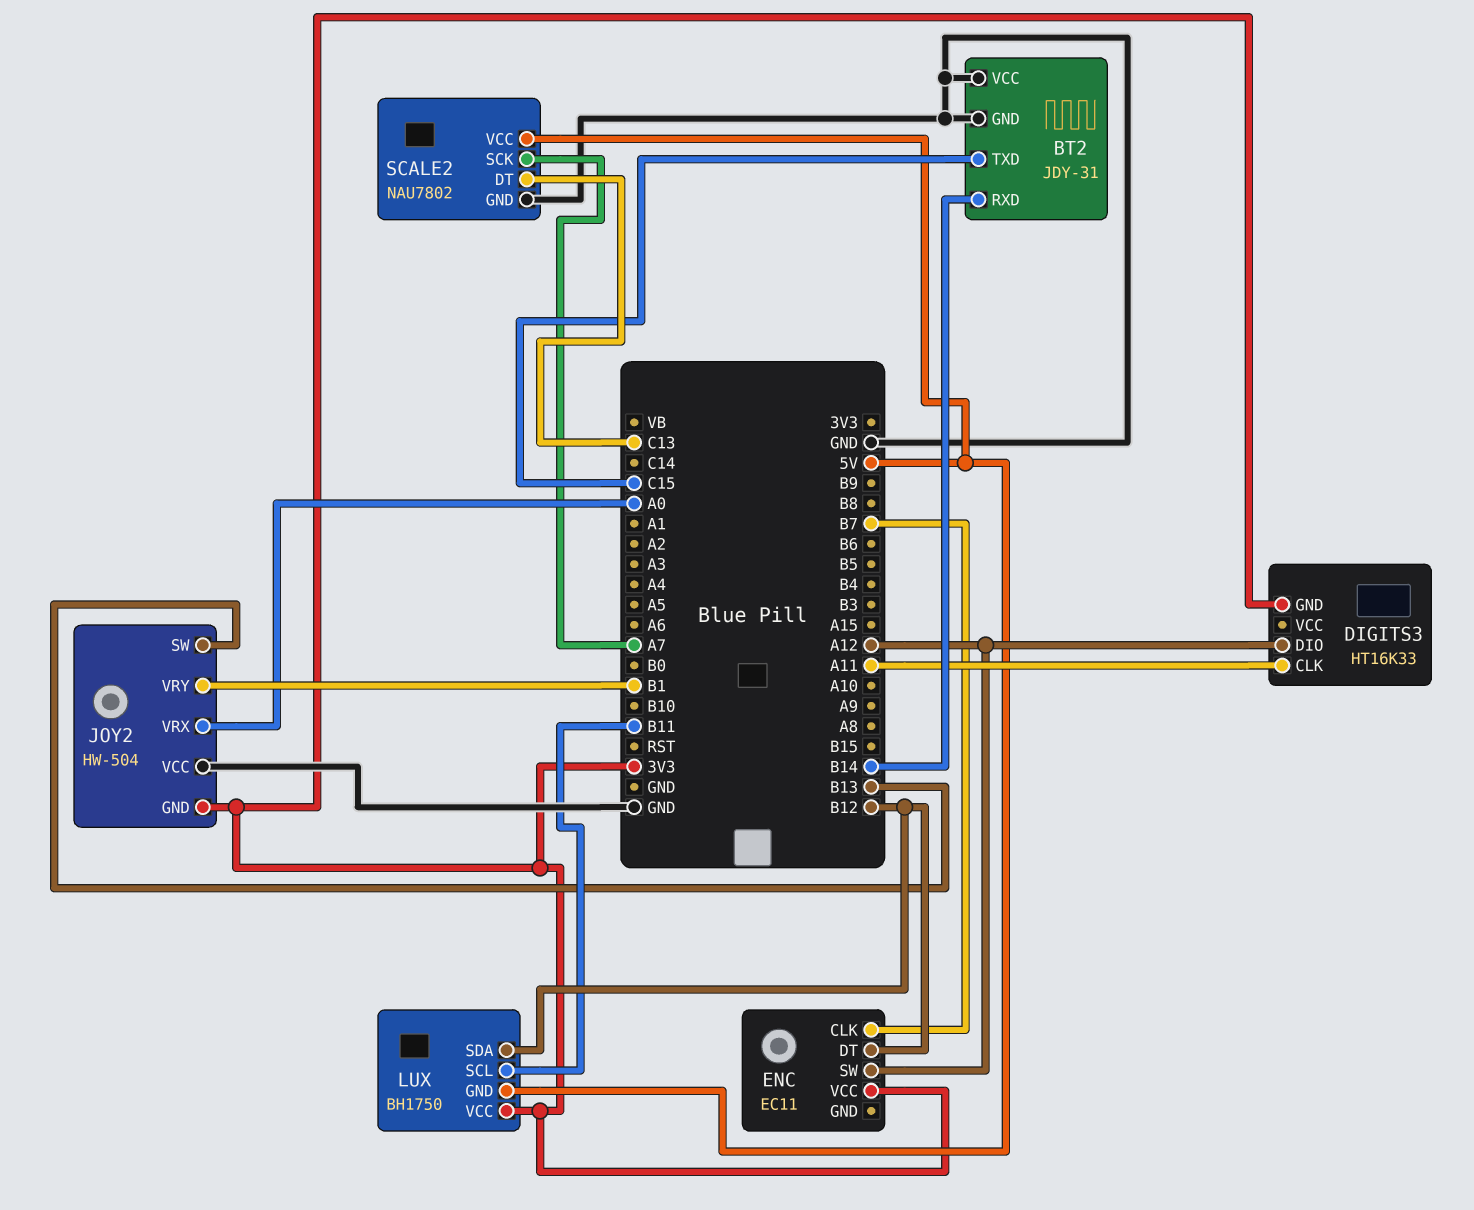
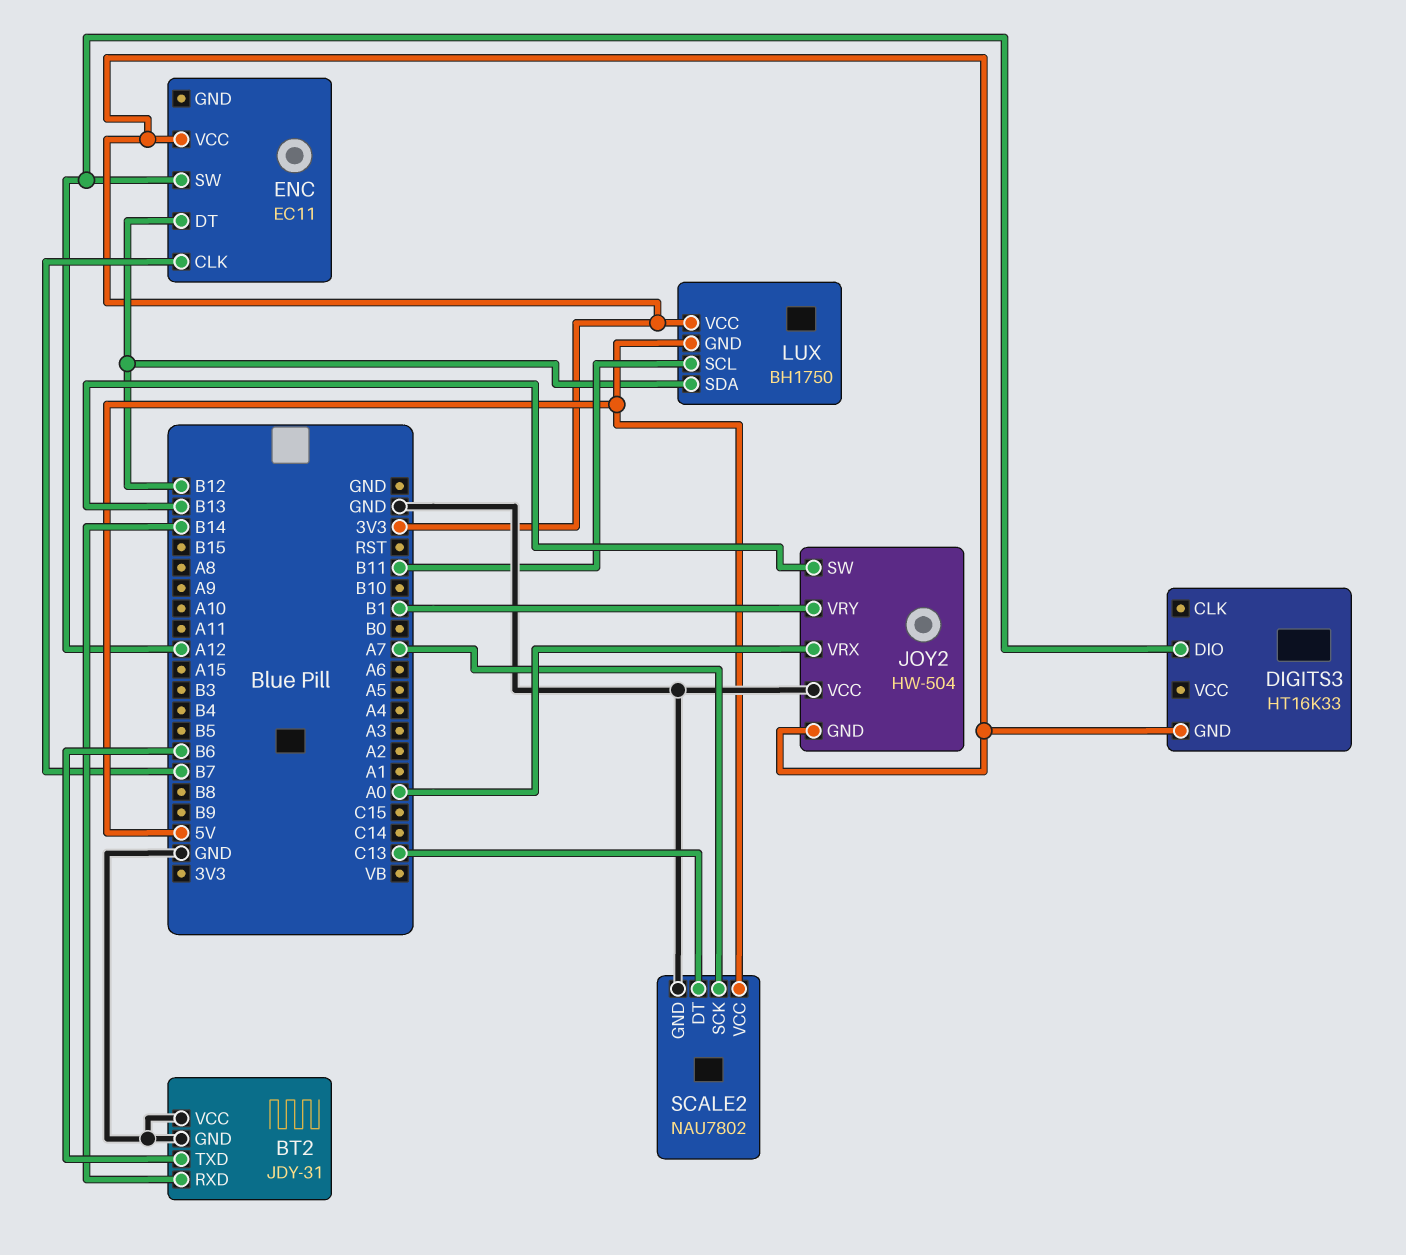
BT2 pin TXD: C15 -> B6
DIGITS3 pin CLK: A11 -> none

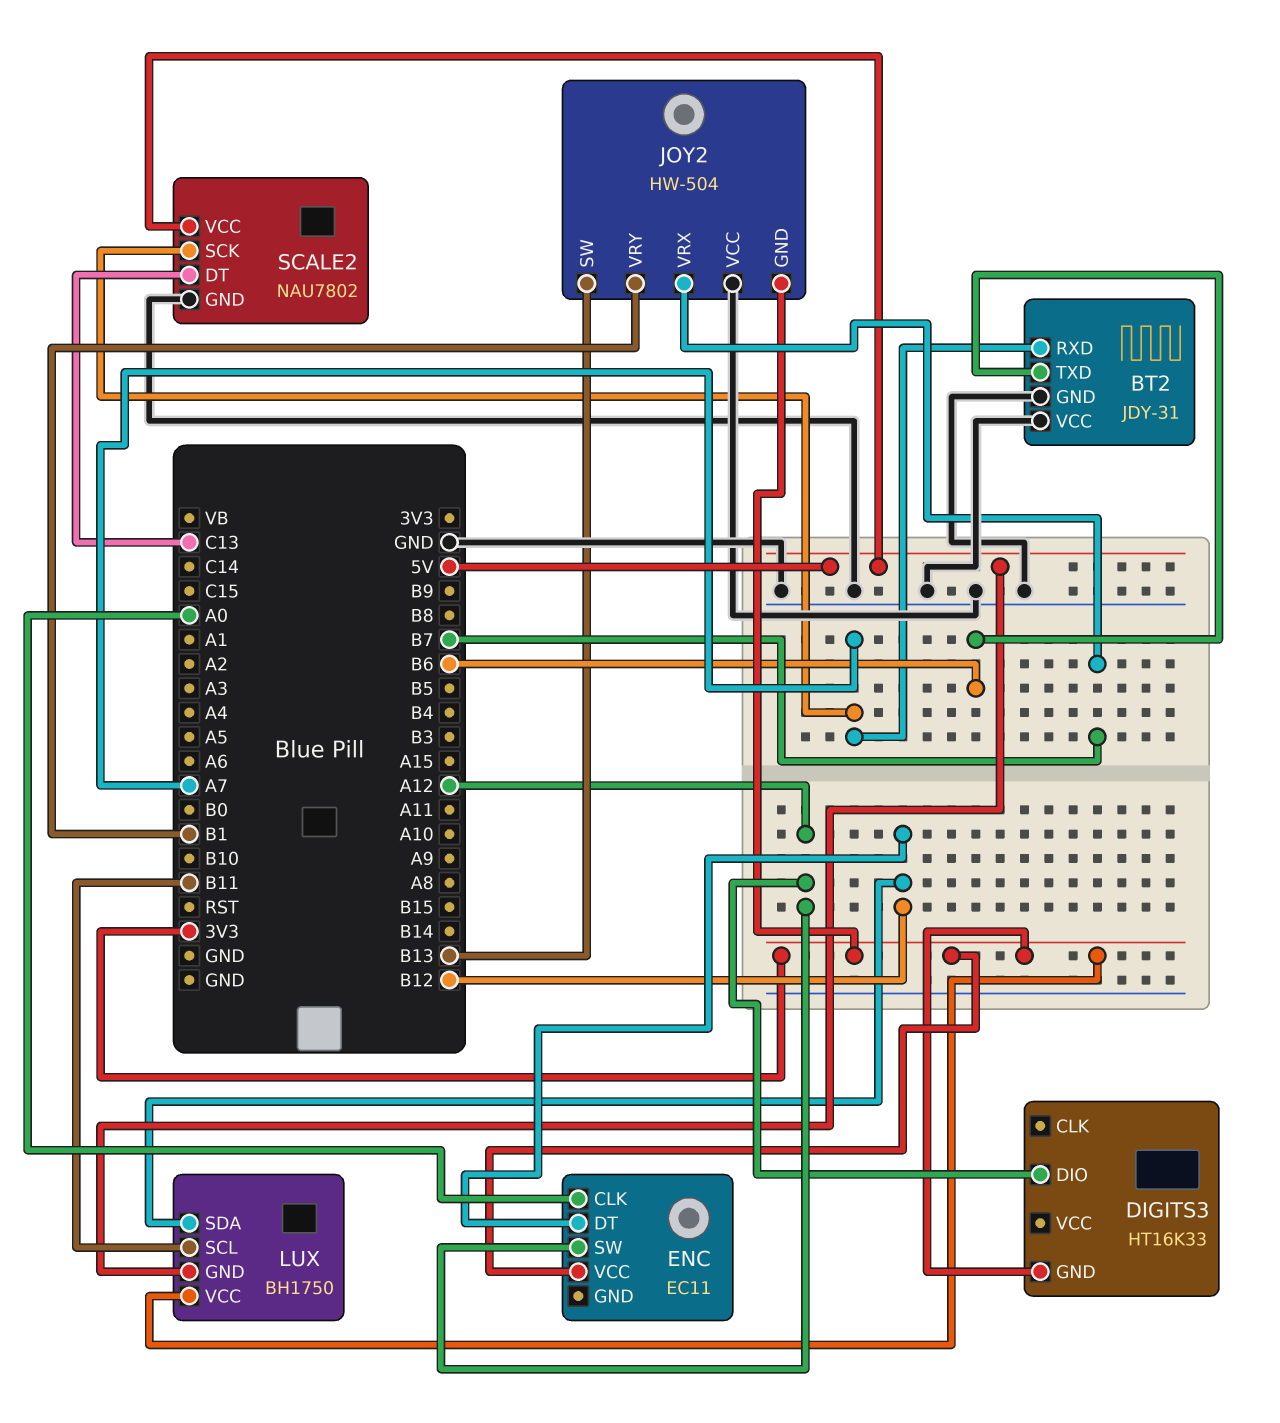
BT2 pin RXD: B14 -> A7
ENC pin CLK: B7 -> A0
JOY2 pin VRX: A0 -> B7

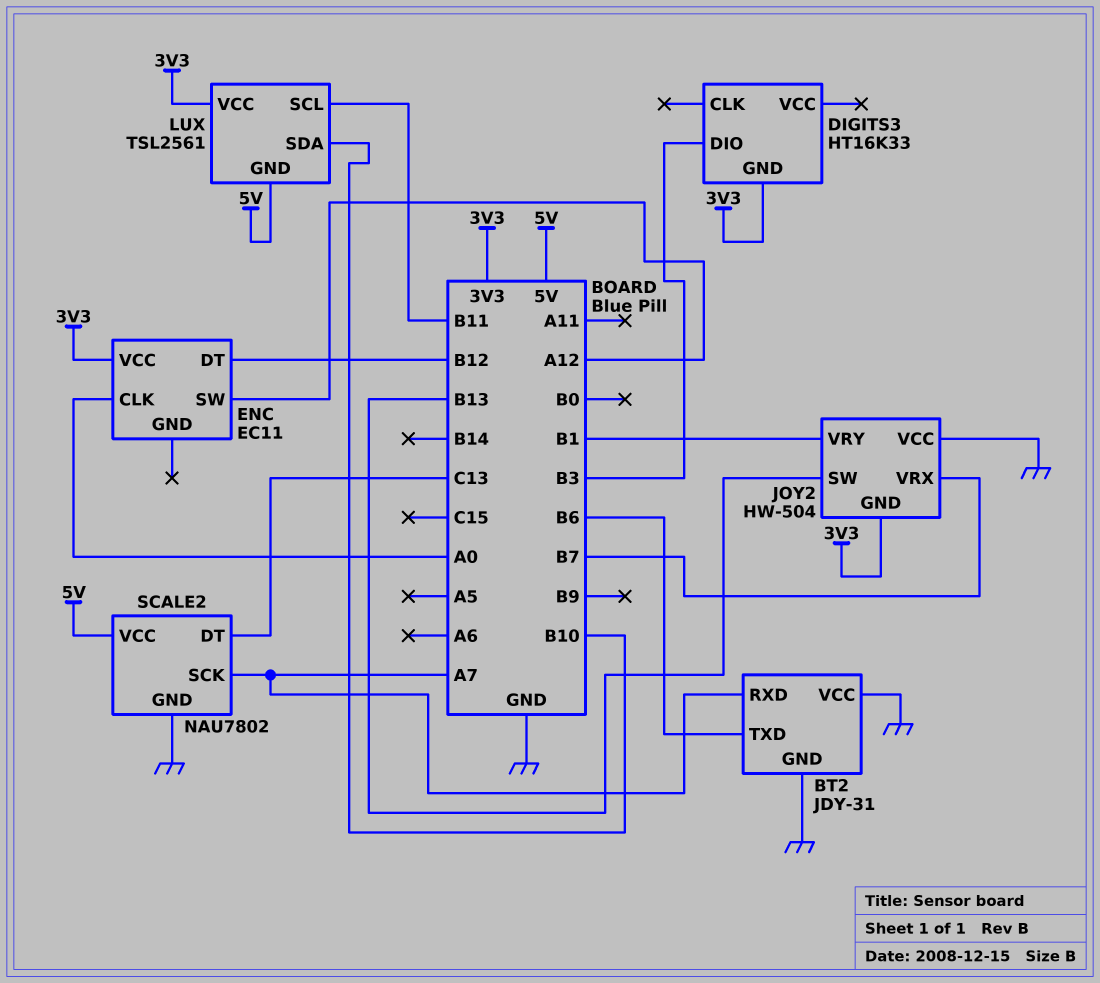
DIGITS3 pin DIO: A12 -> B3
LUX: BH1750 -> TSL2561
LUX pin SDA: B12 -> B10

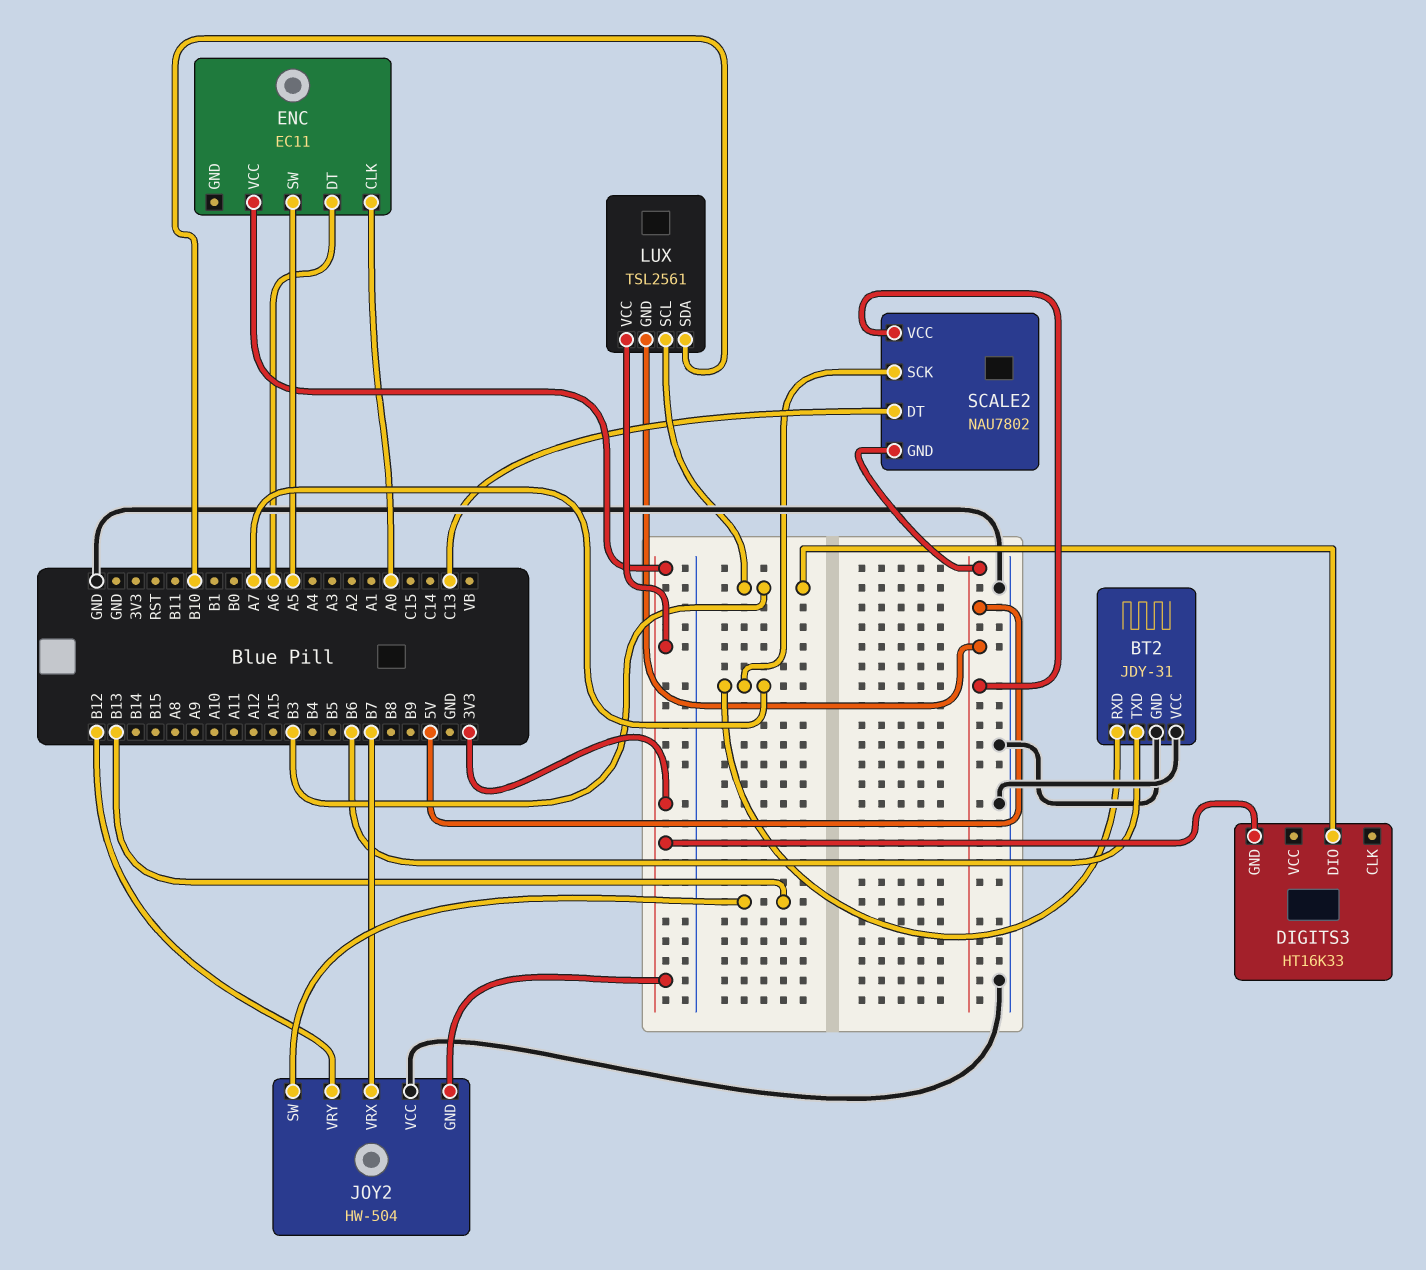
ENC pin DT: B12 -> A6
ENC pin SW: A12 -> A5
JOY2 pin VRY: B1 -> B12
LUX pin SCL: B11 -> B3
SCALE2 pin GND: GND -> 5V

